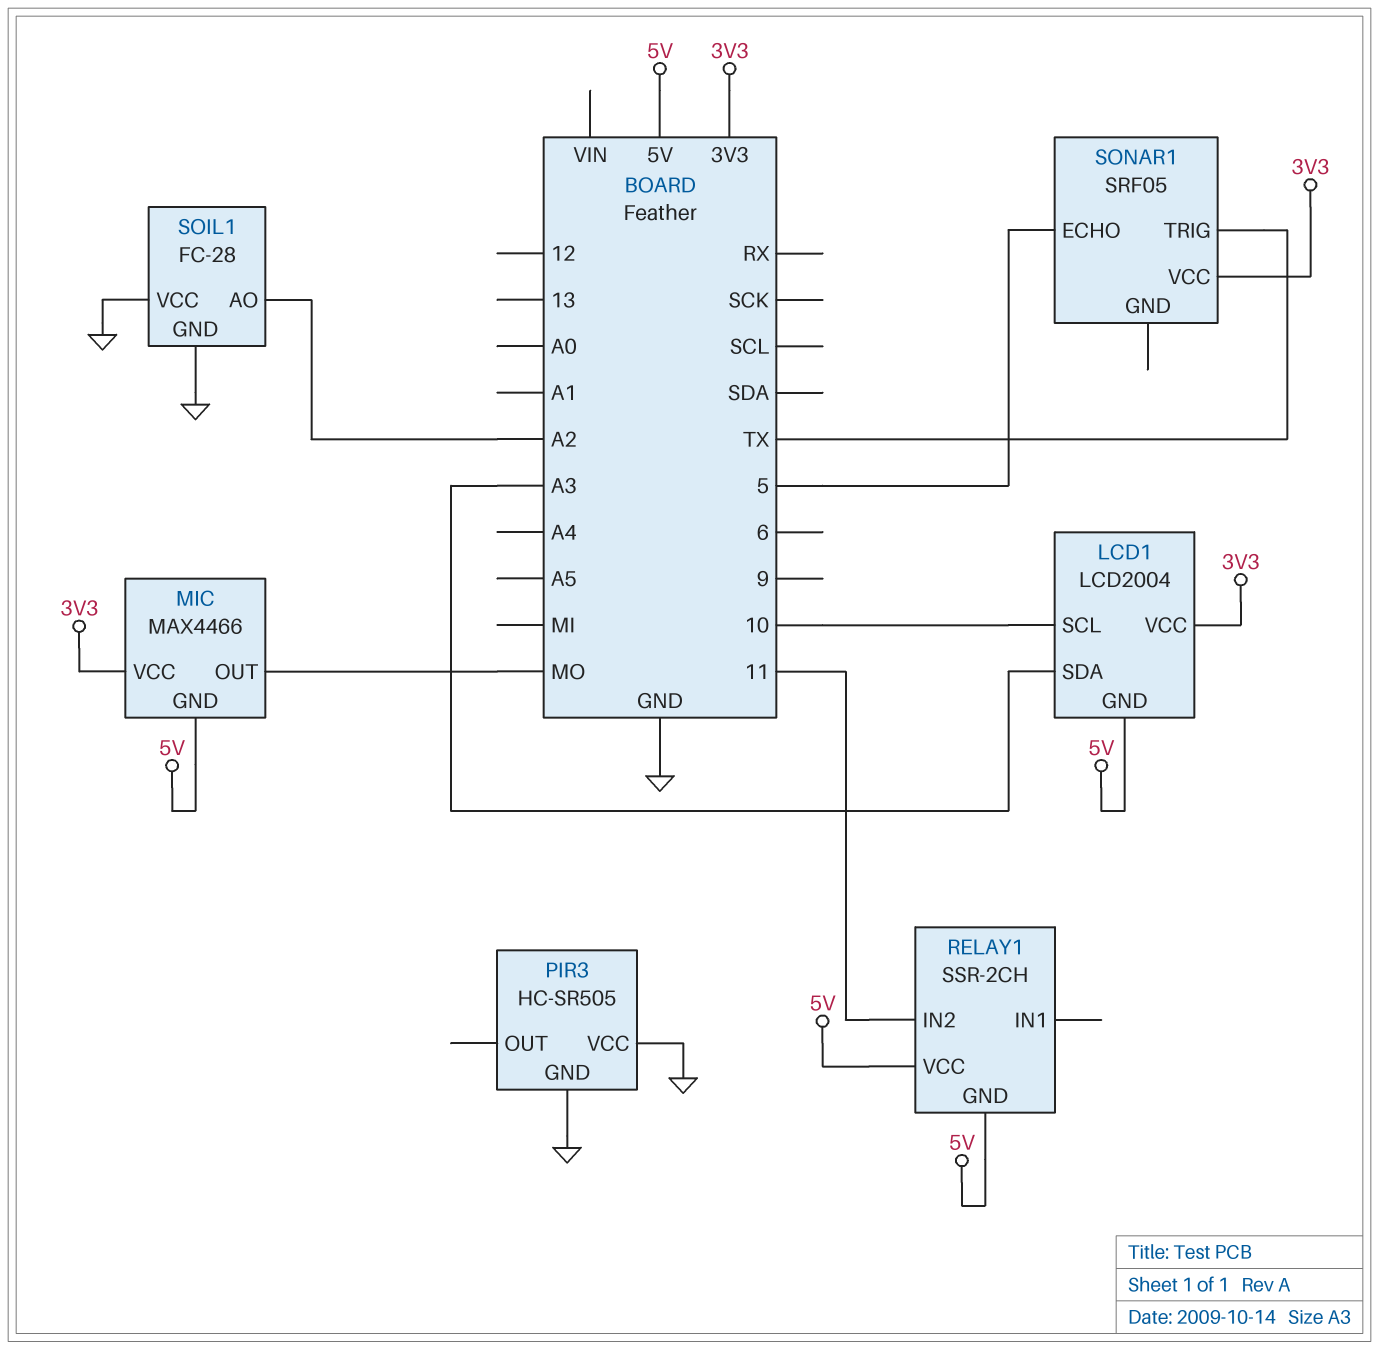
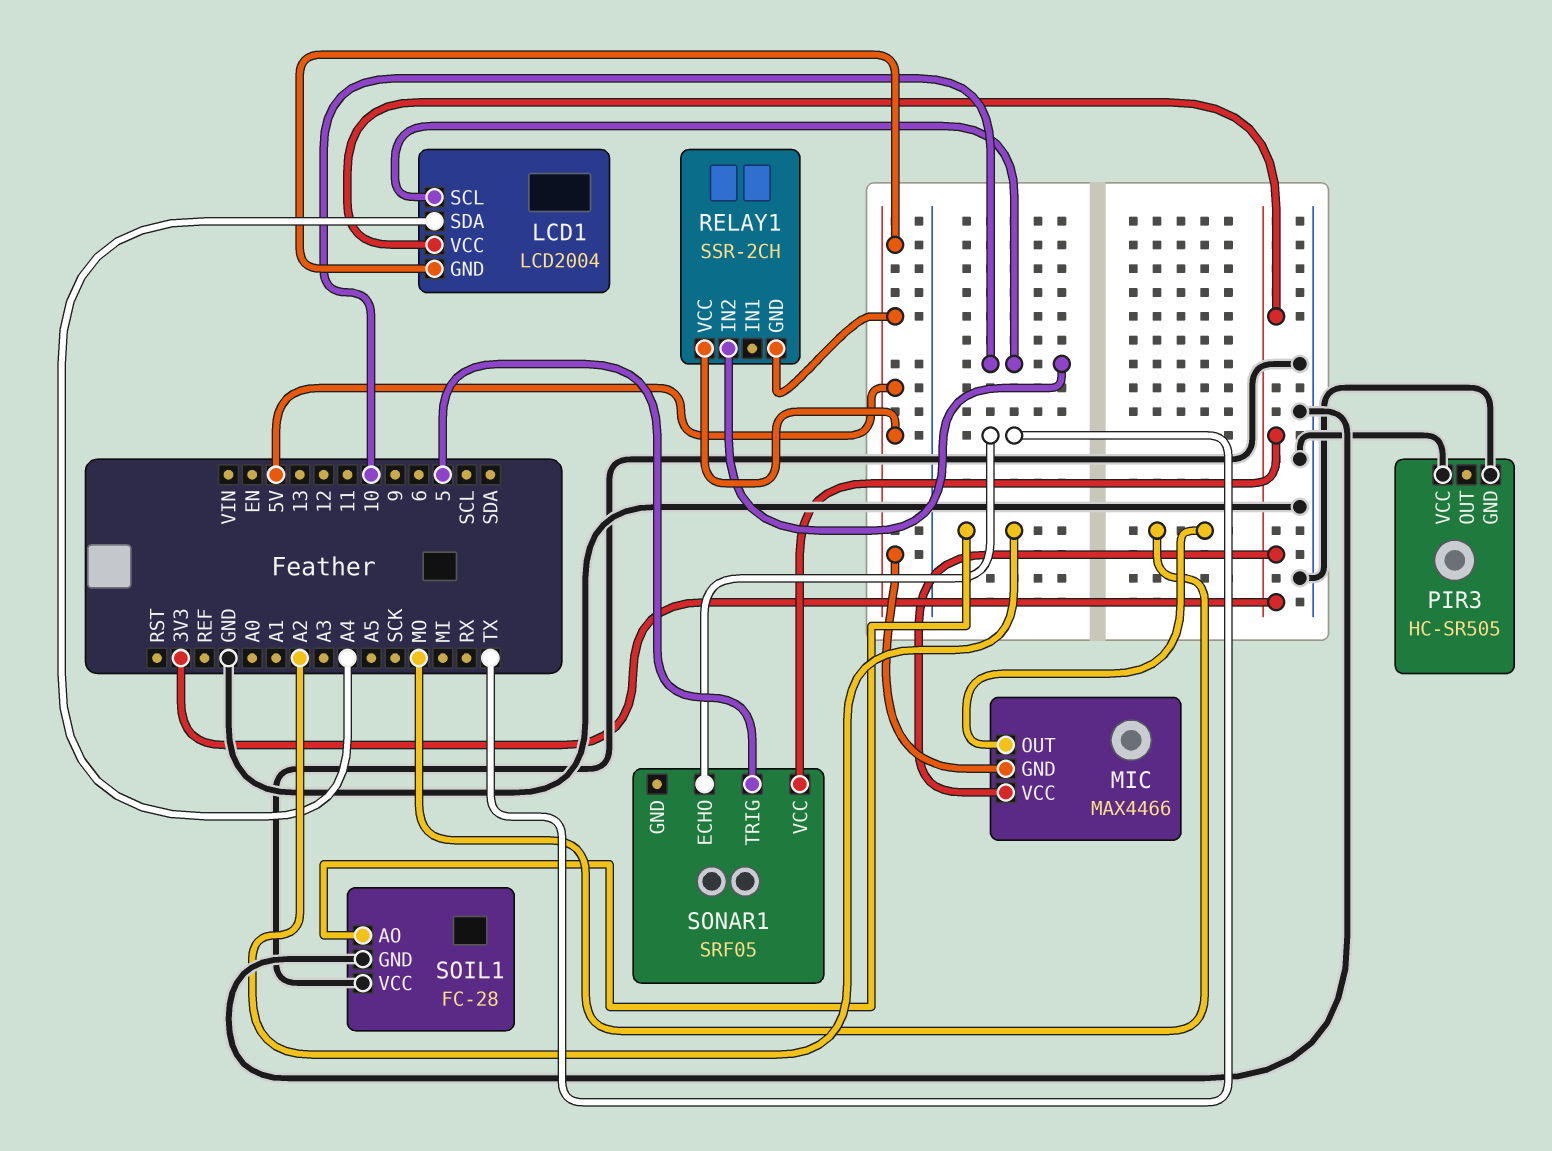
LCD1 pin SDA: A3 -> A4
RELAY1 pin IN2: 11 -> 10
SONAR1 pin ECHO: 5 -> TX
SONAR1 pin TRIG: TX -> 5

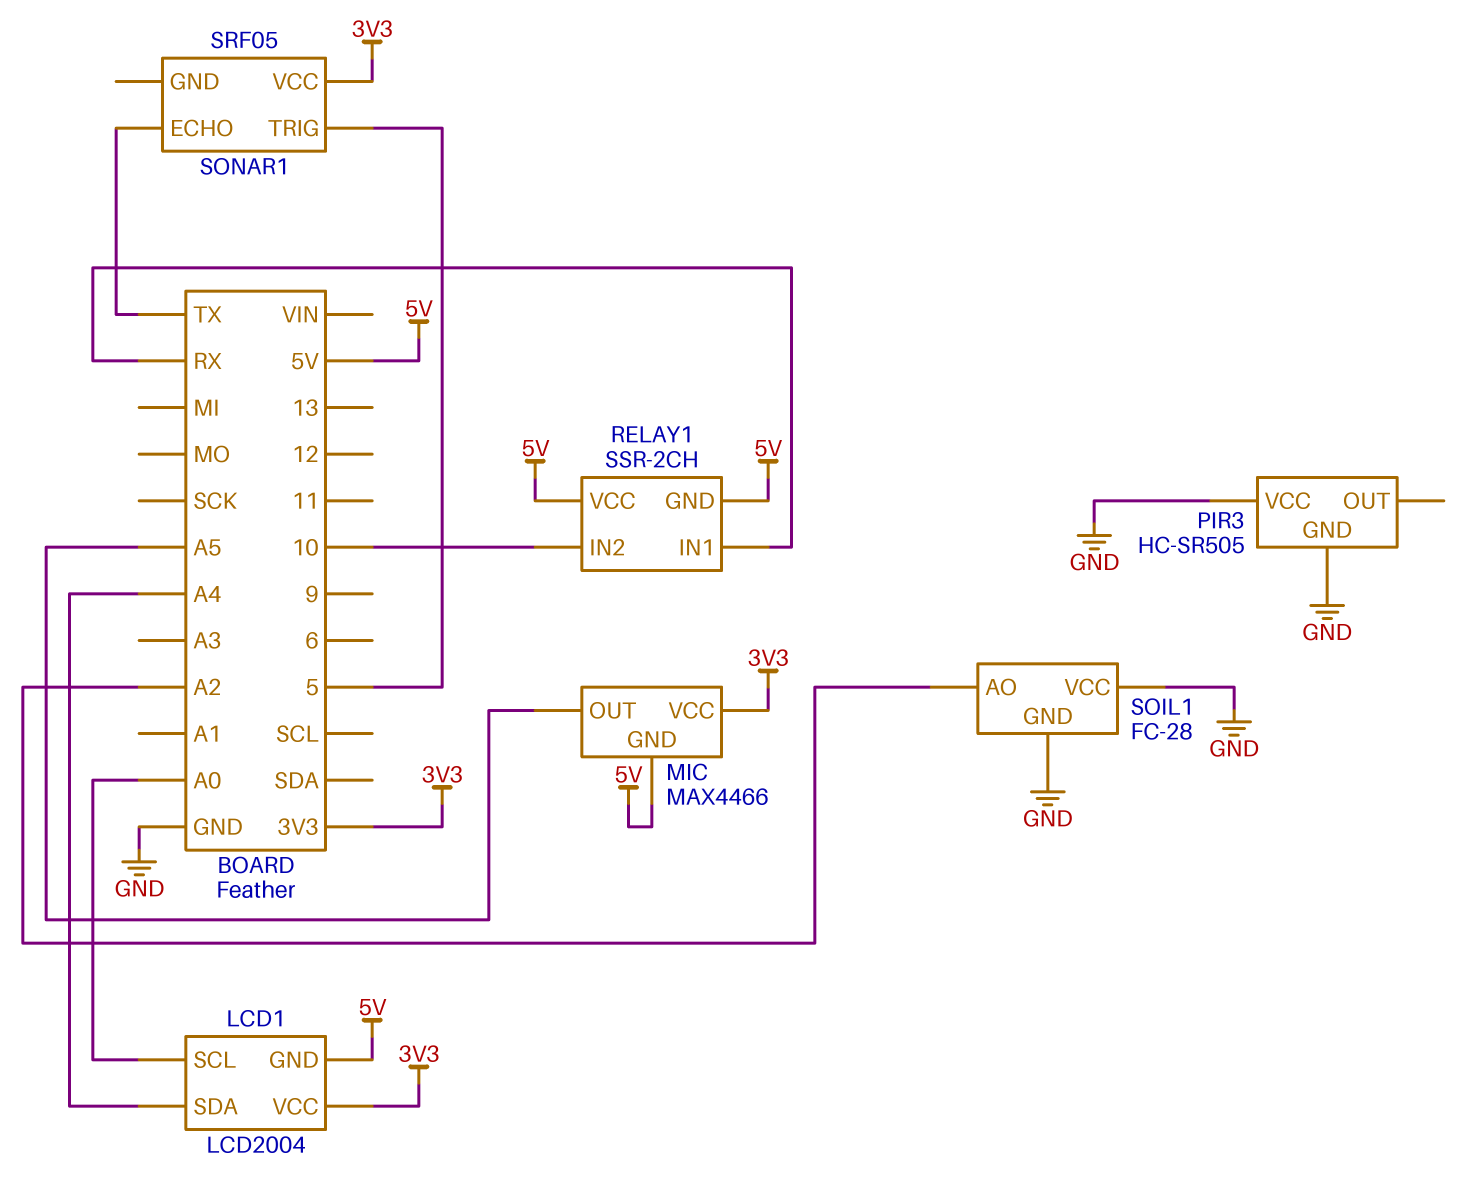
LCD1 pin SCL: 10 -> A0
MIC pin OUT: MO -> A5
RELAY1 pin IN1: none -> RX

